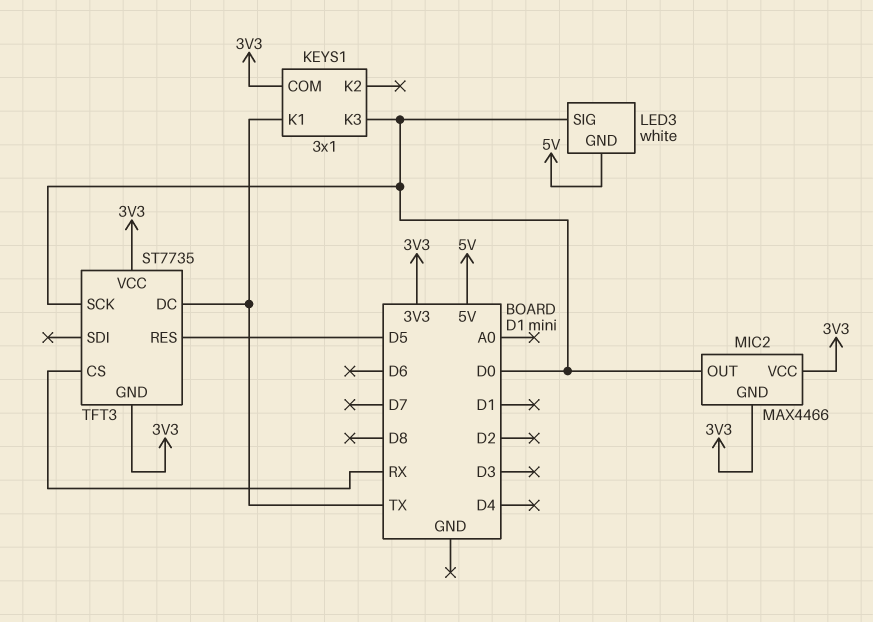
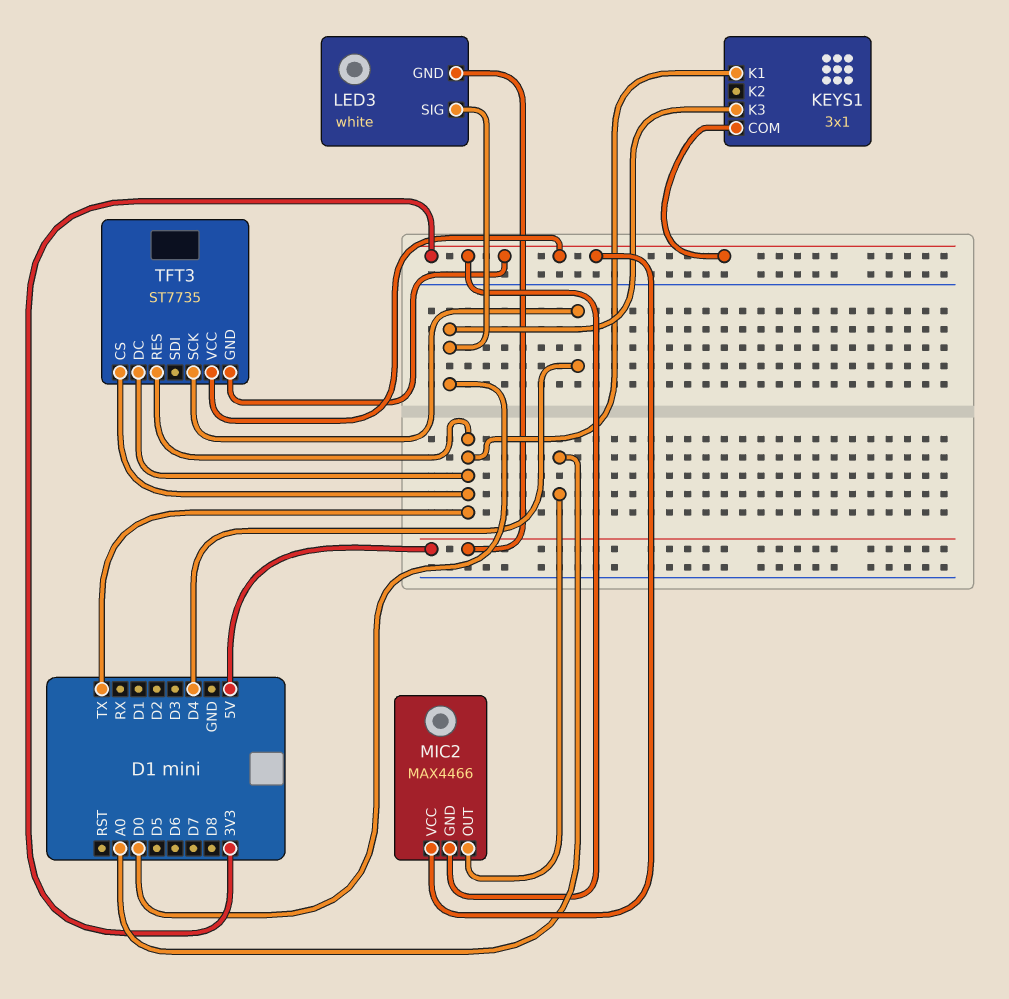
MIC2 pin OUT: D0 -> A0
TFT3 pin CS: RX -> TX
TFT3 pin RES: D5 -> TX
TFT3 pin SCK: D0 -> D4

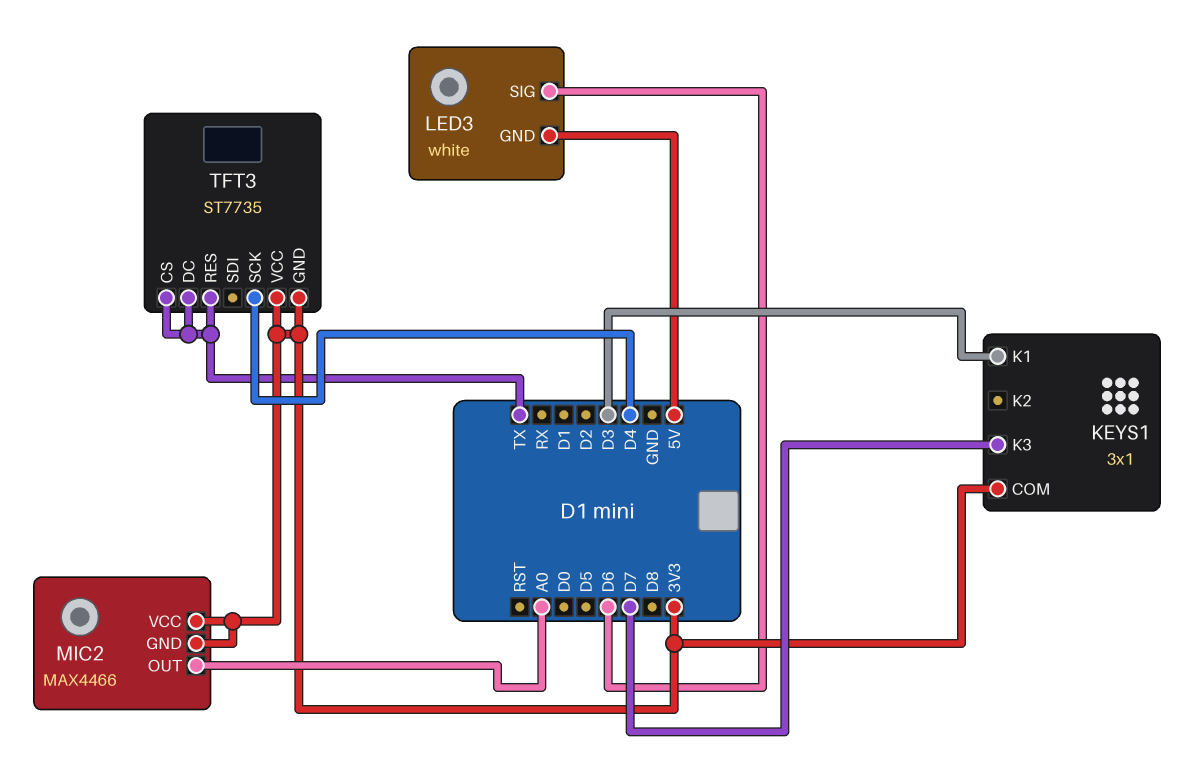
KEYS1 pin K1: TX -> D3
KEYS1 pin K3: D0 -> D7
LED3 pin SIG: D0 -> D6

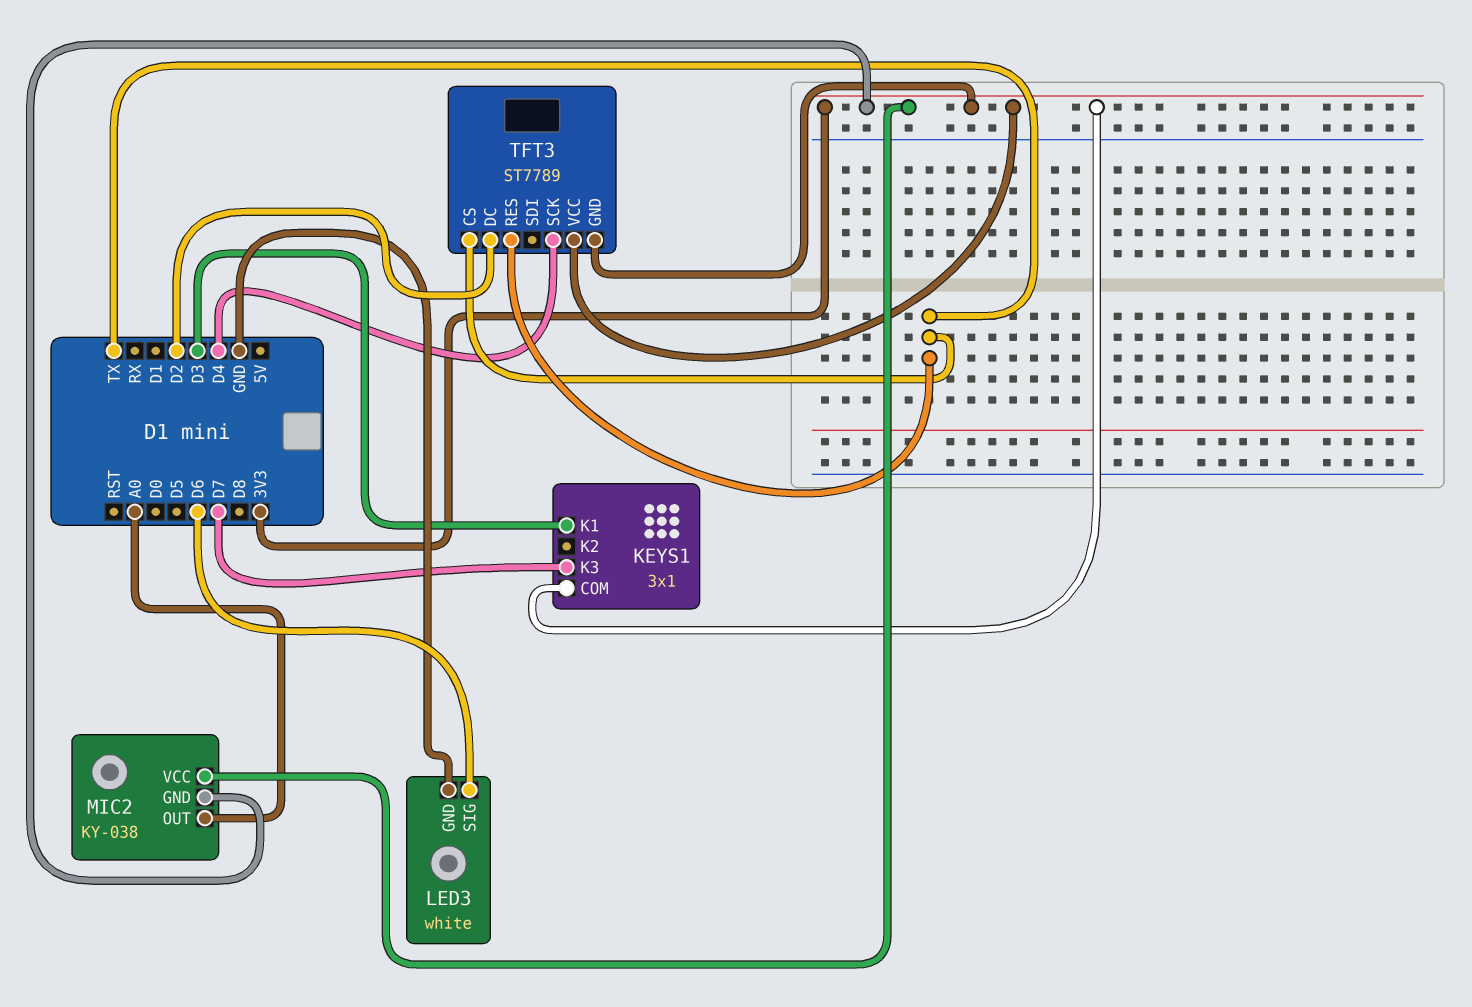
LED3 pin GND: 5V -> GND
MIC2: MAX4466 -> KY-038
TFT3: ST7735 -> ST7789
TFT3 pin DC: TX -> D2

